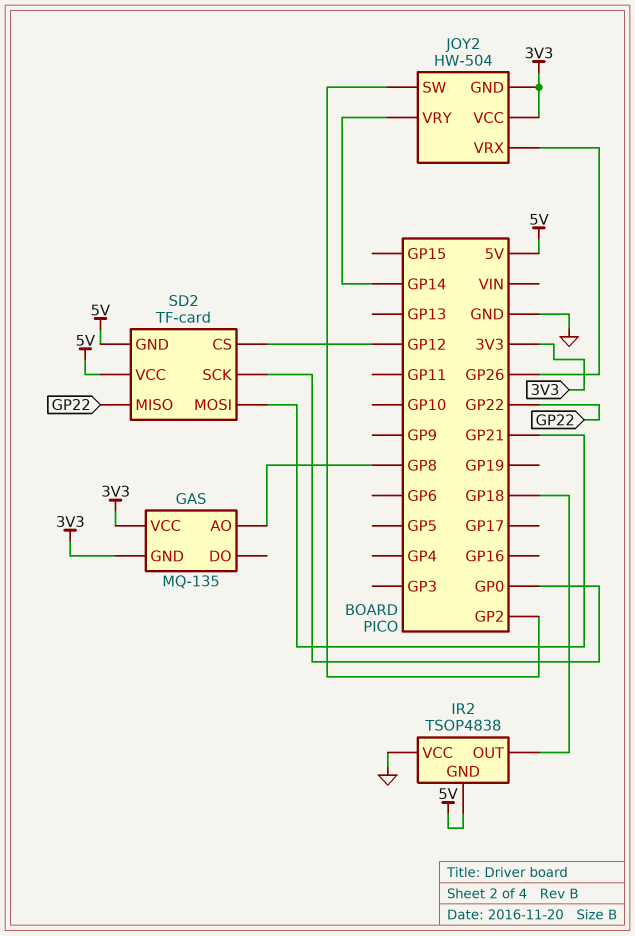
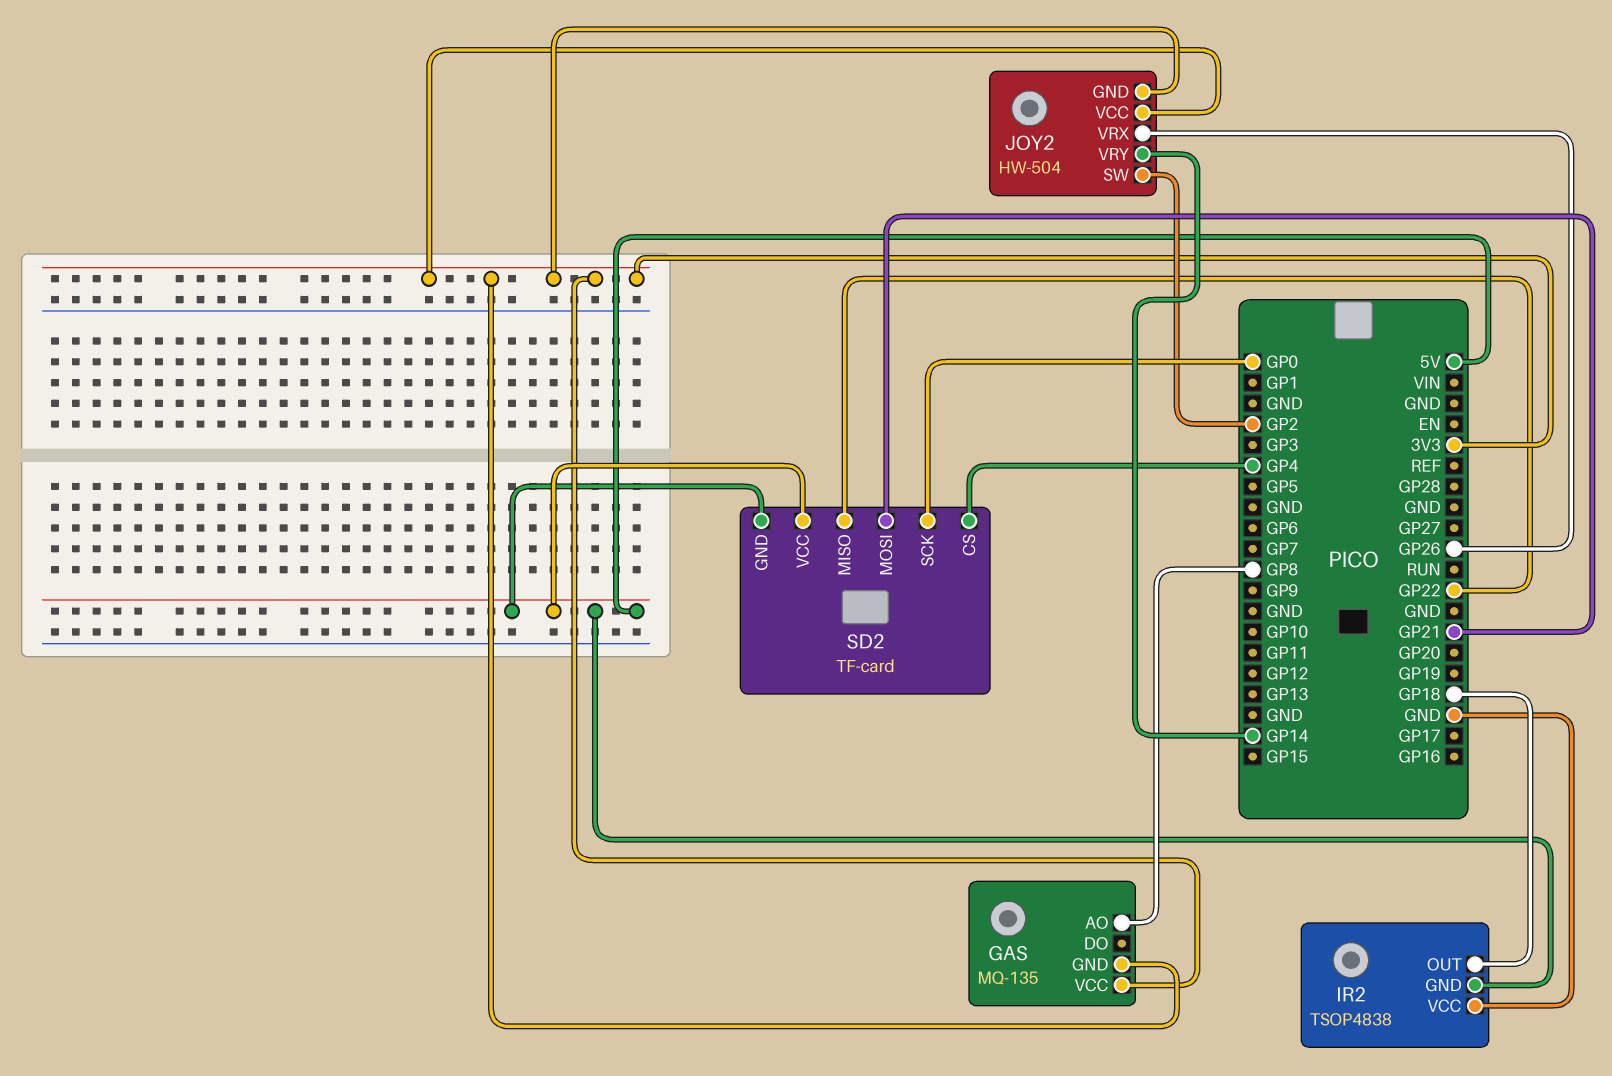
SD2 pin CS: GP12 -> GP4

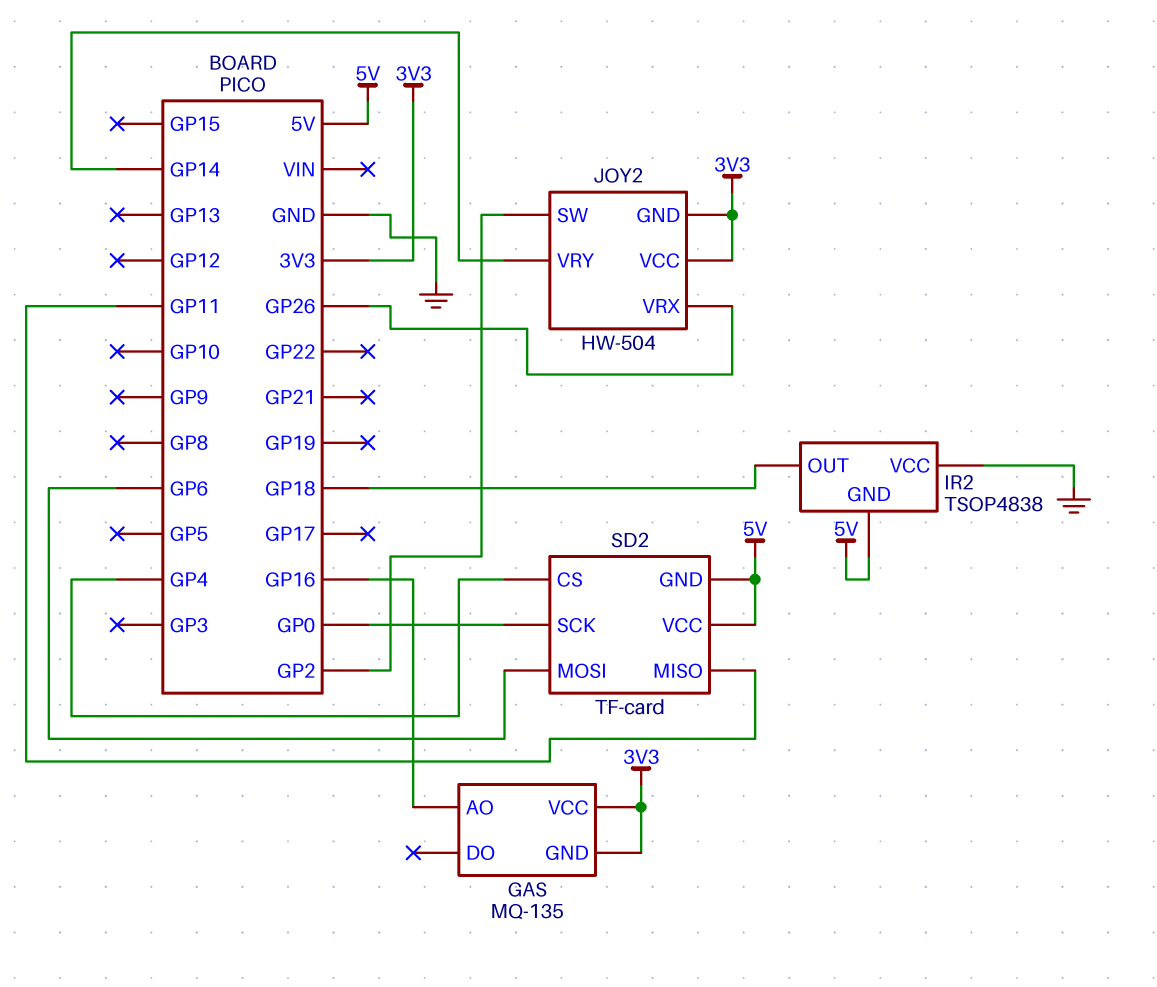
GAS pin AO: GP8 -> GP16
SD2 pin MISO: GP22 -> GP11
SD2 pin MOSI: GP21 -> GP6

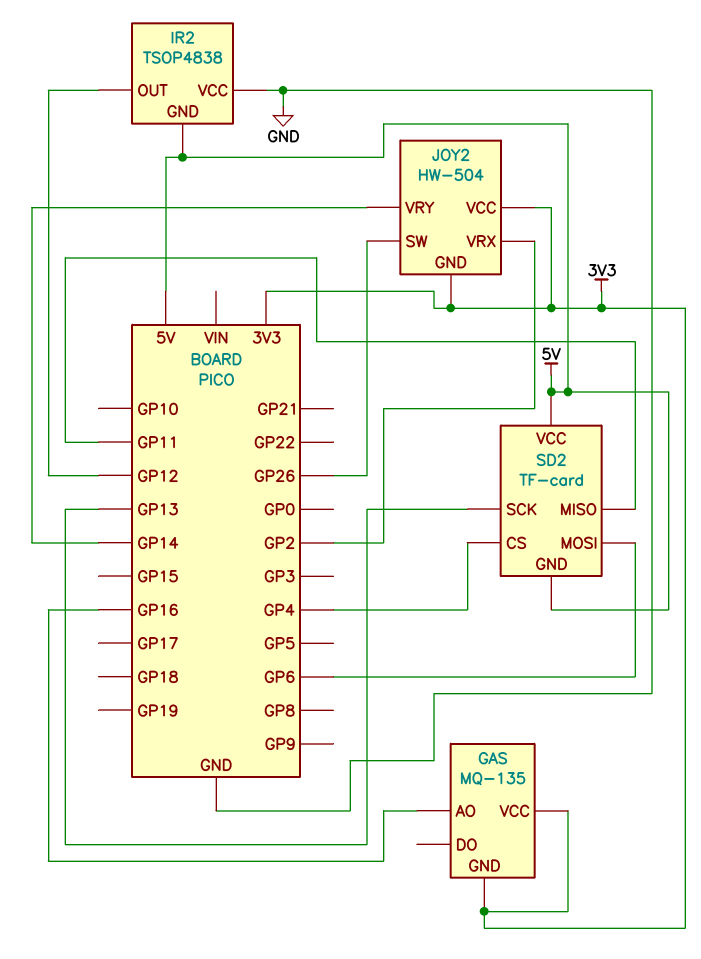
IR2 pin OUT: GP18 -> GP12
JOY2 pin SW: GP2 -> GP26
JOY2 pin VRX: GP26 -> GP2
SD2 pin SCK: GP0 -> GP13

